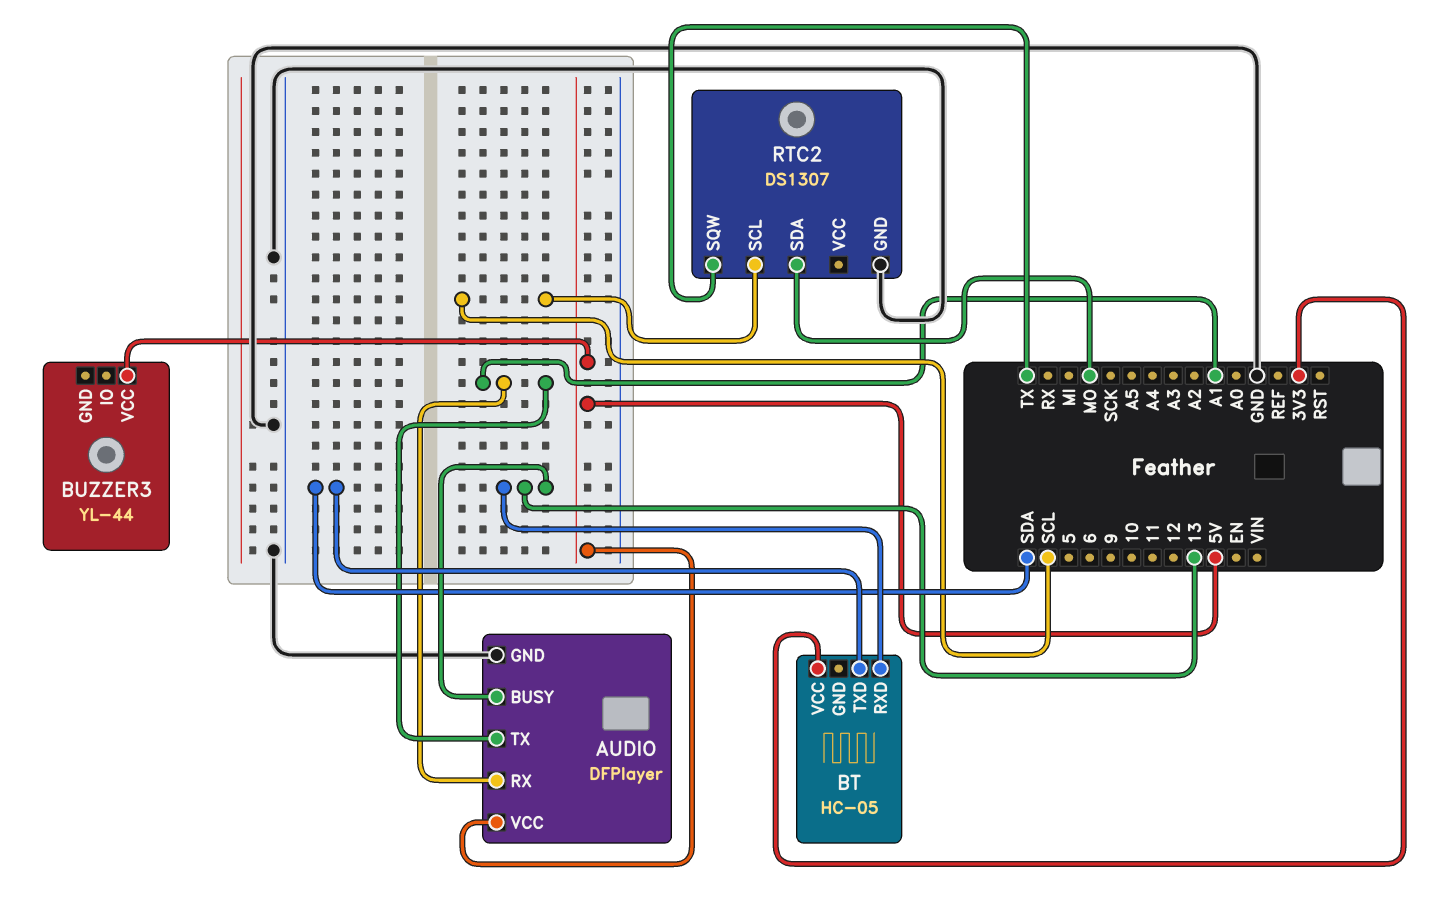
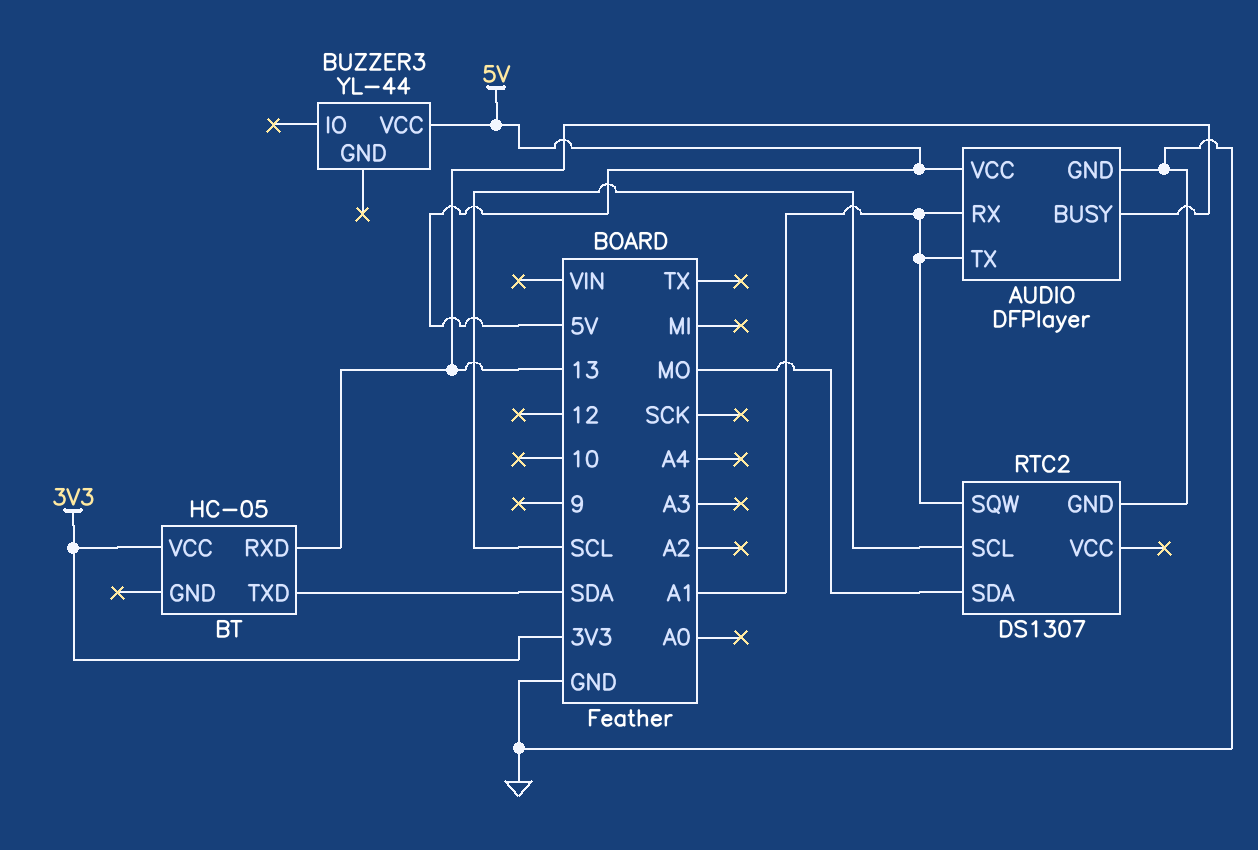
RTC2 pin SQW: TX -> A1

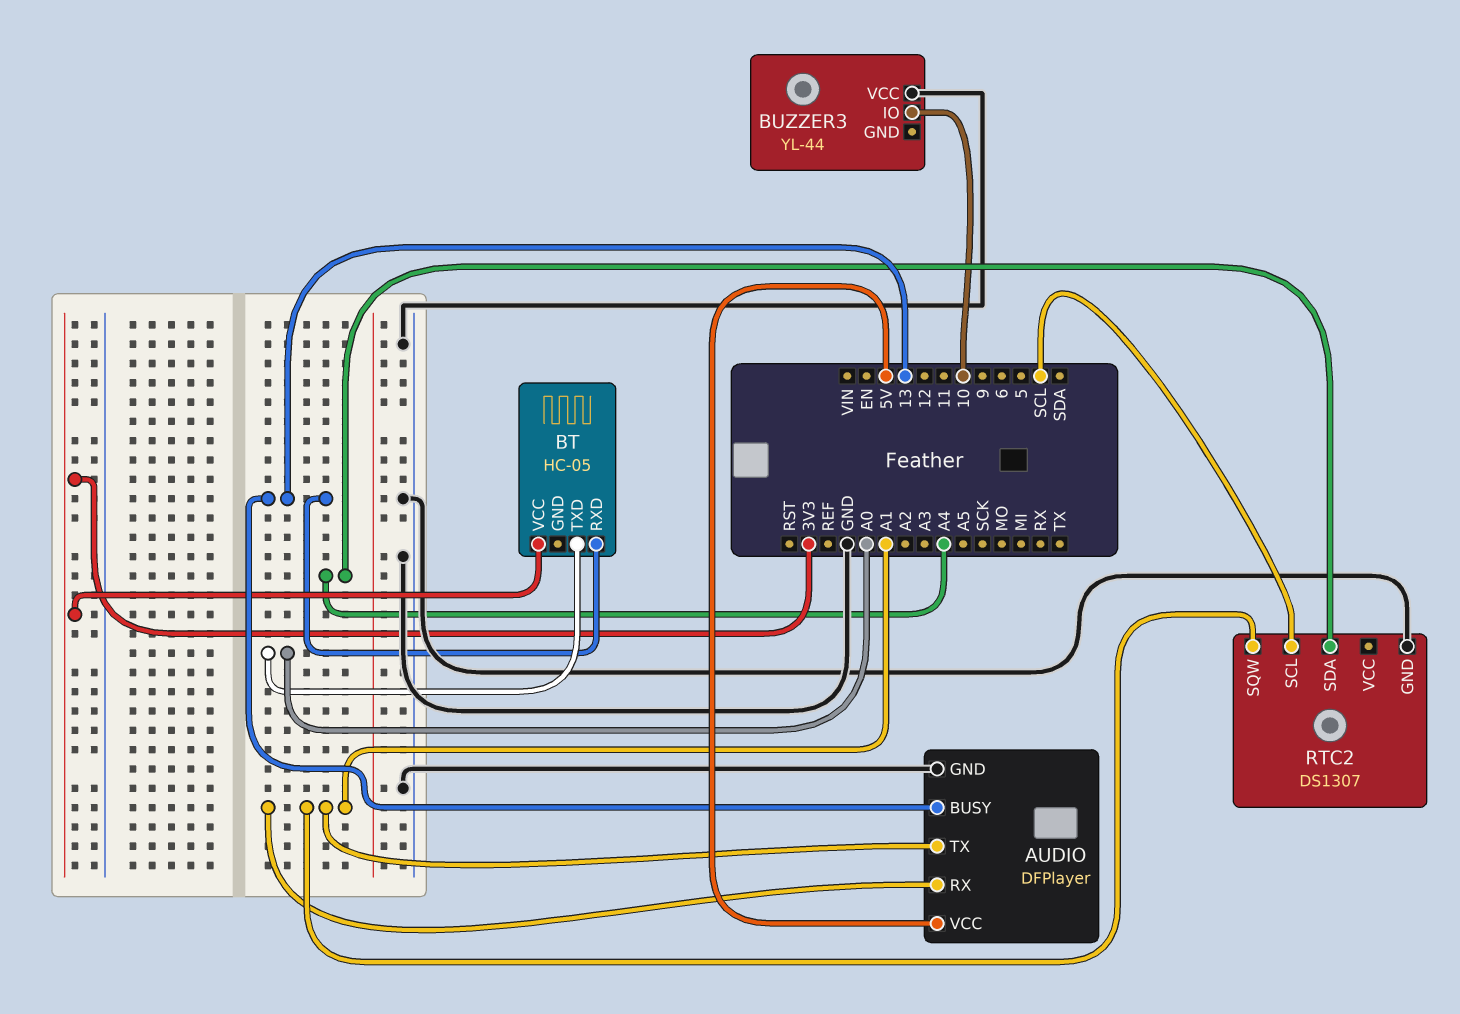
BT pin TXD: SDA -> A0
BUZZER3 pin IO: none -> 10
BUZZER3 pin VCC: 5V -> GND
RTC2 pin SDA: MO -> A4

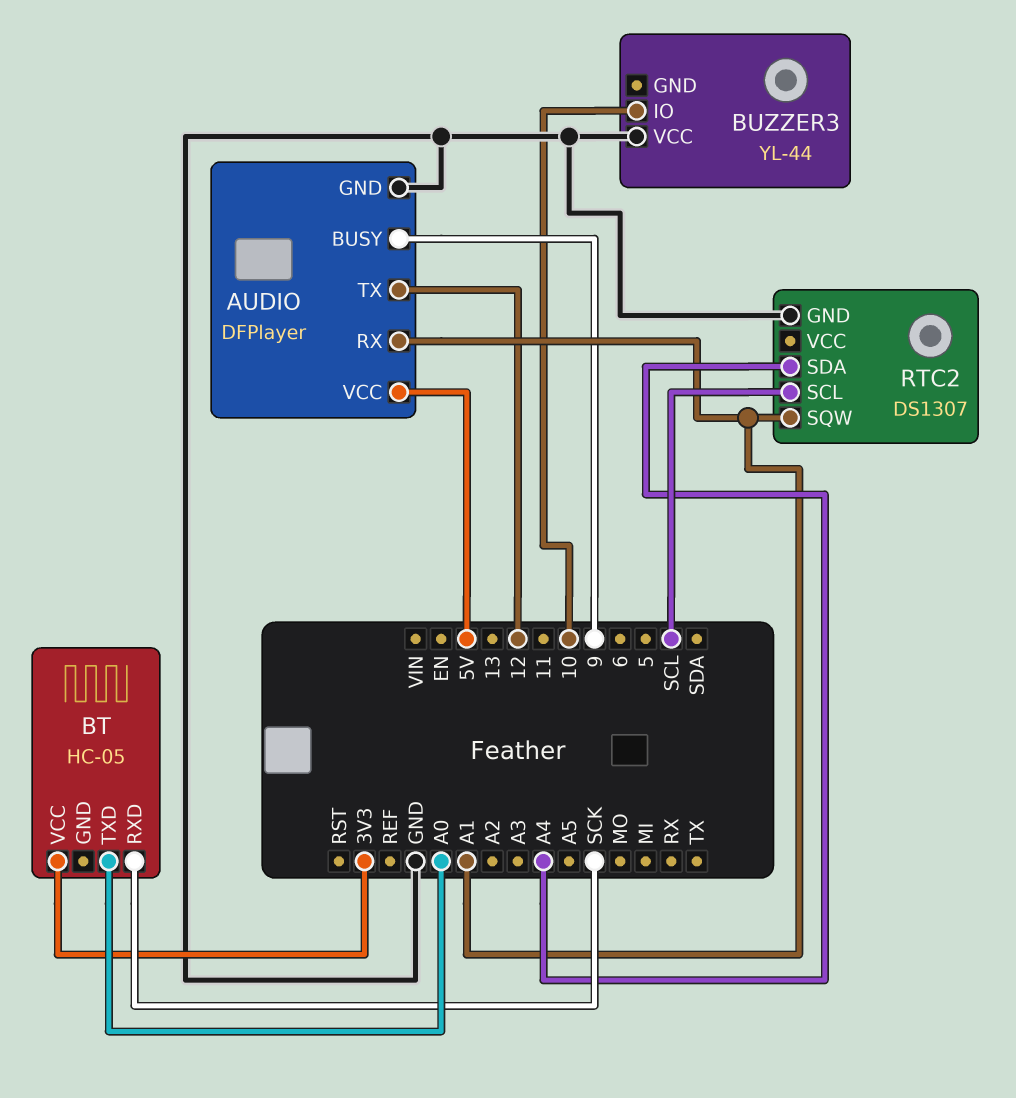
AUDIO pin BUSY: 13 -> 9
AUDIO pin TX: A1 -> 12
BT pin RXD: 13 -> SCK

